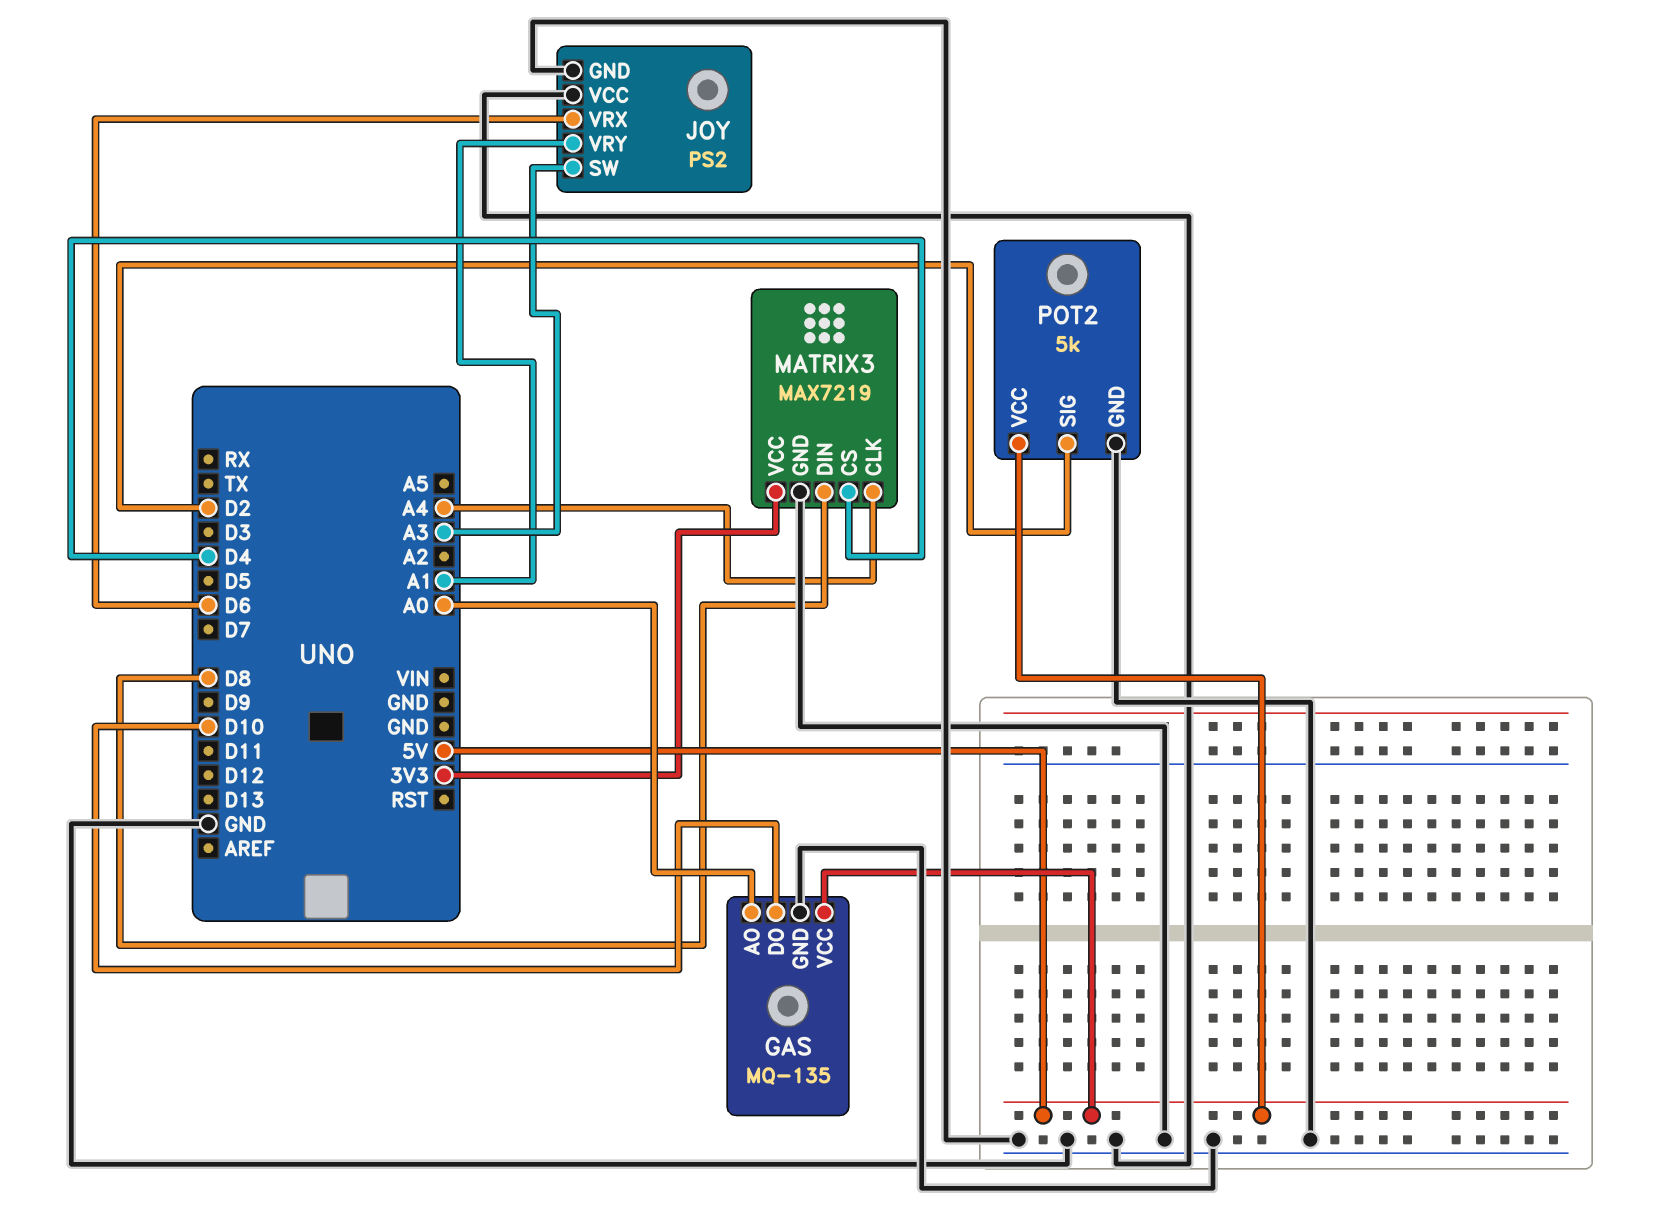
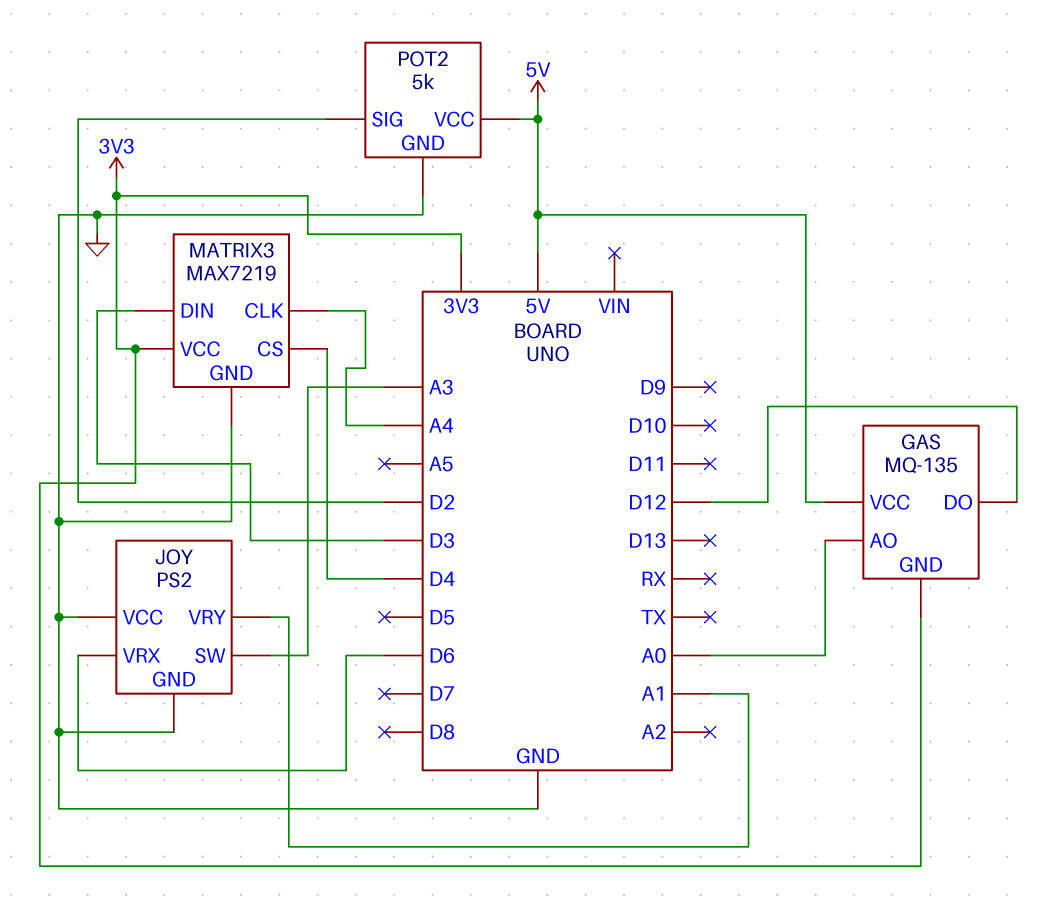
GAS pin DO: D10 -> D12
GAS pin GND: GND -> 3V3
MATRIX3 pin DIN: D8 -> D3

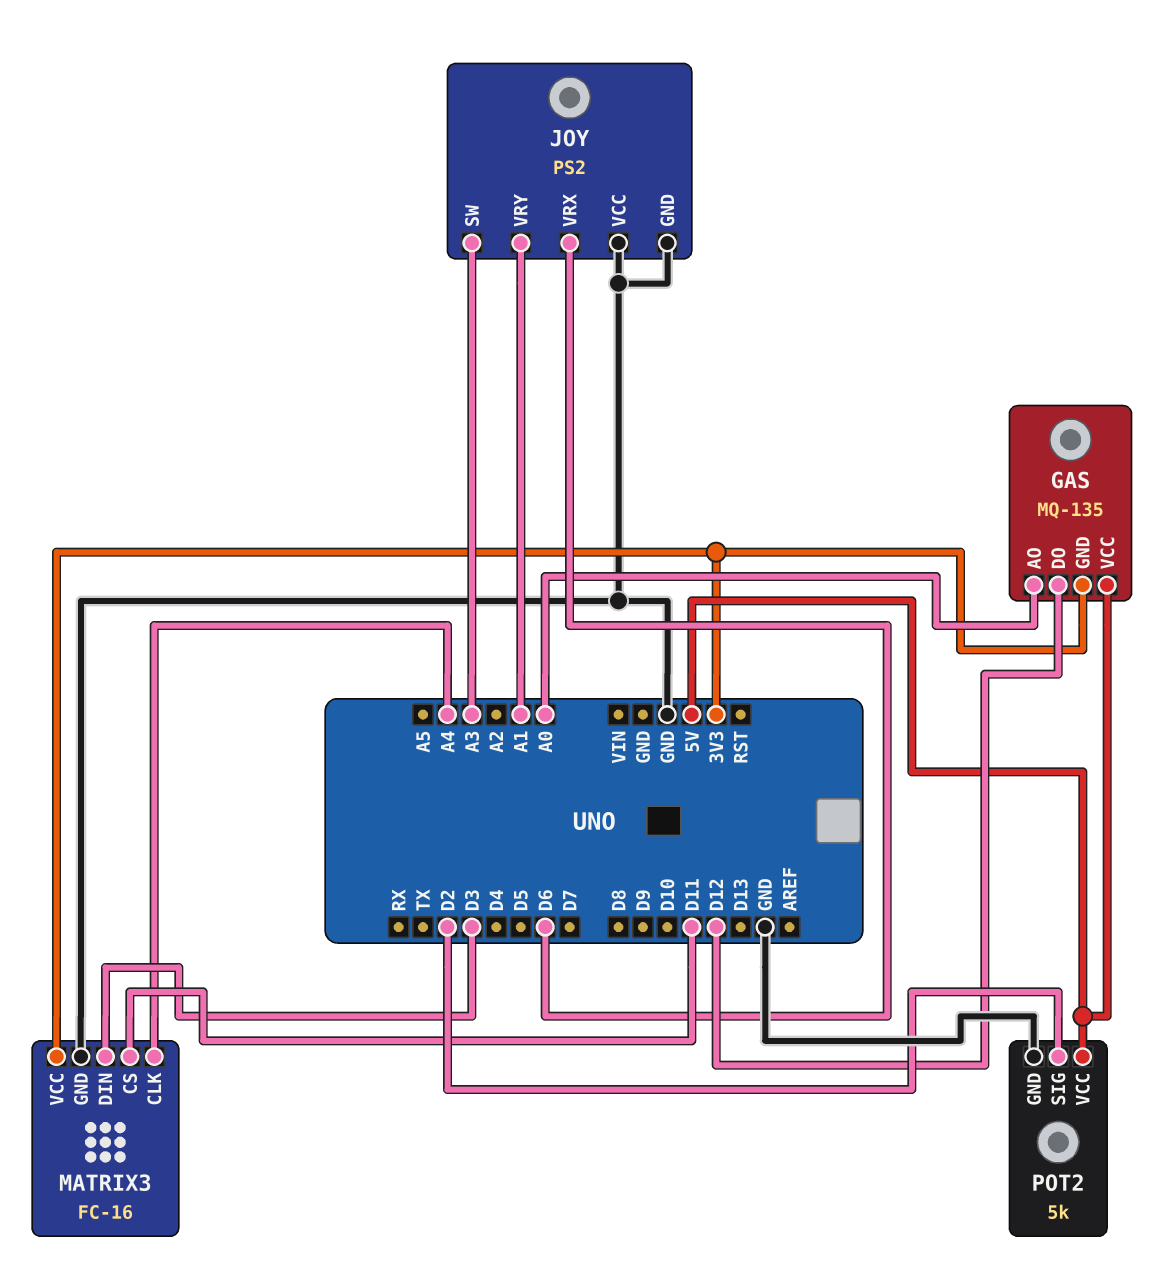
MATRIX3: MAX7219 -> FC-16
MATRIX3 pin CS: D4 -> D11

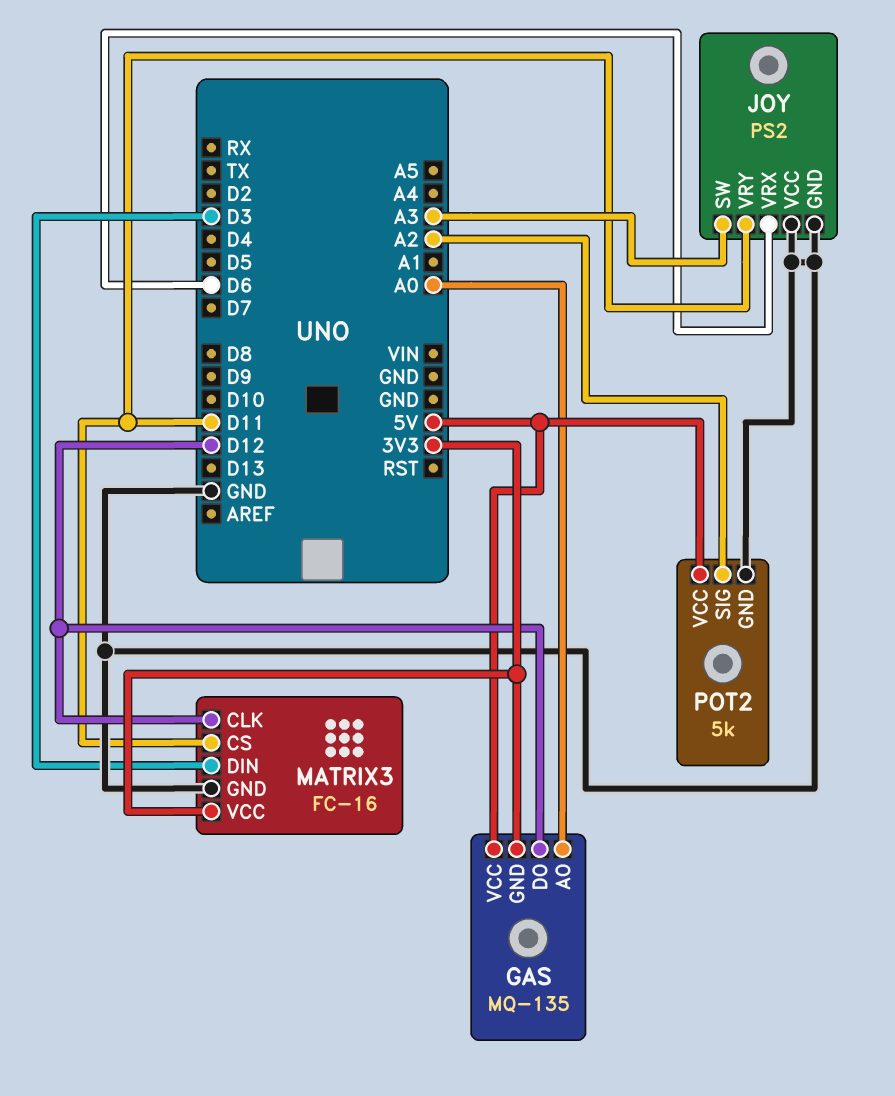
JOY pin VRY: A1 -> D11
MATRIX3 pin CLK: A4 -> D12
POT2 pin SIG: D2 -> A2

